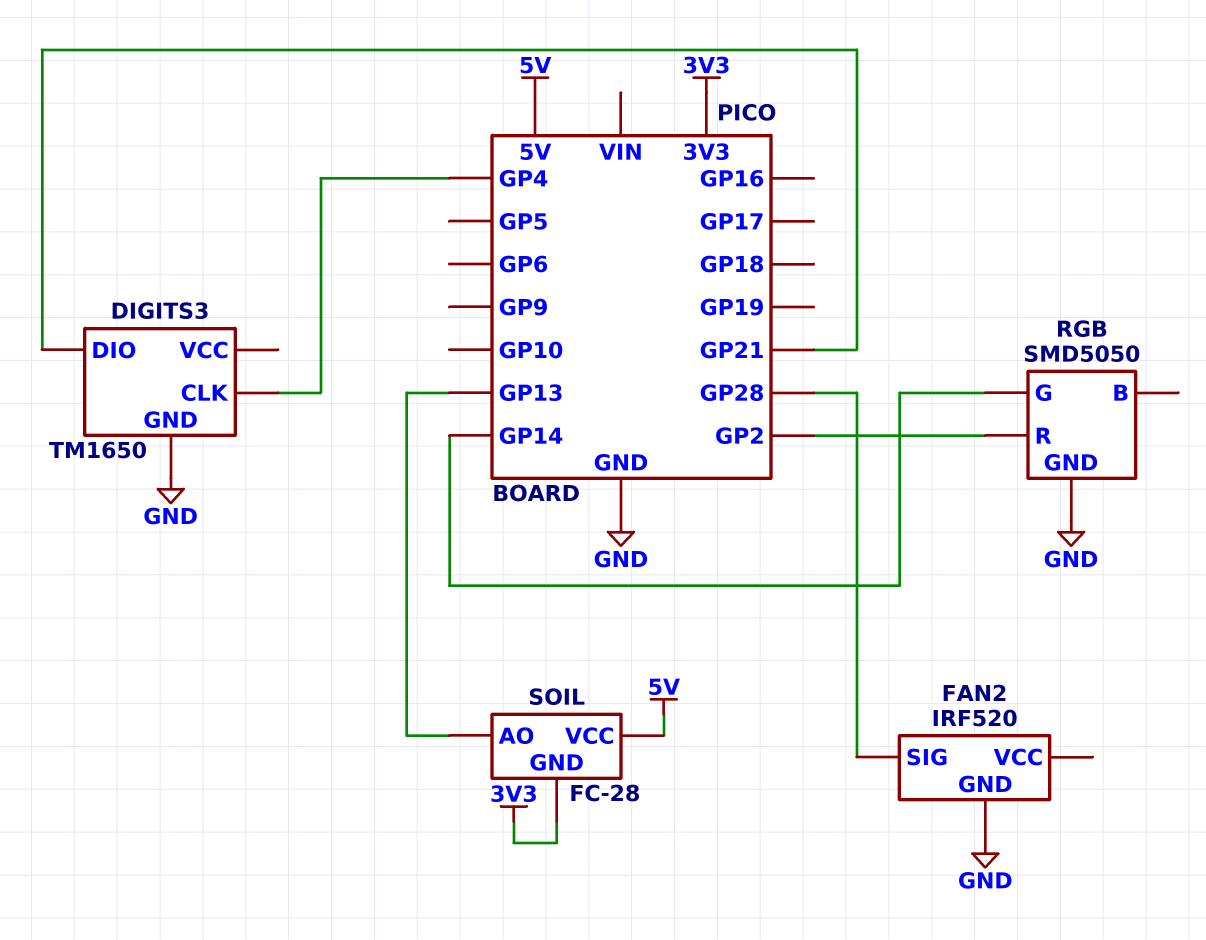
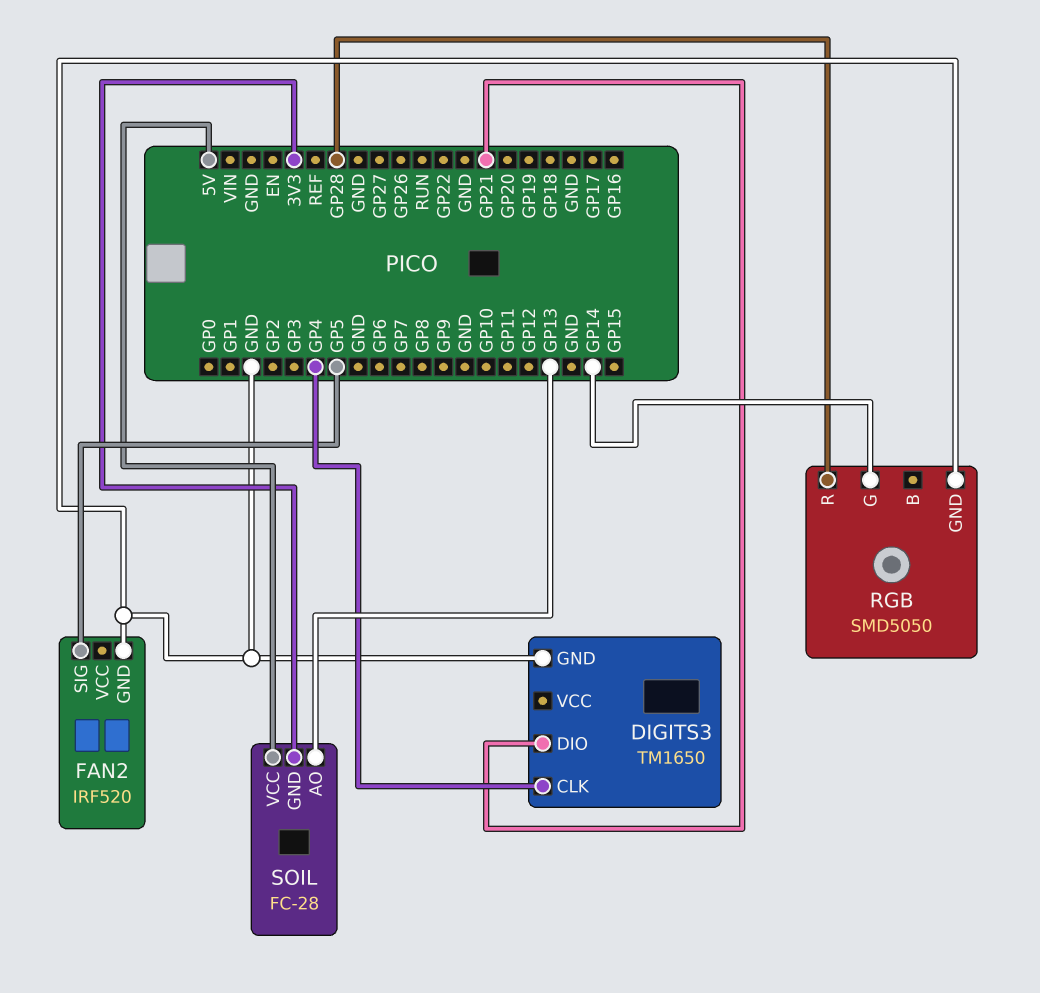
FAN2 pin SIG: GP28 -> GP5
RGB pin R: GP2 -> GP28

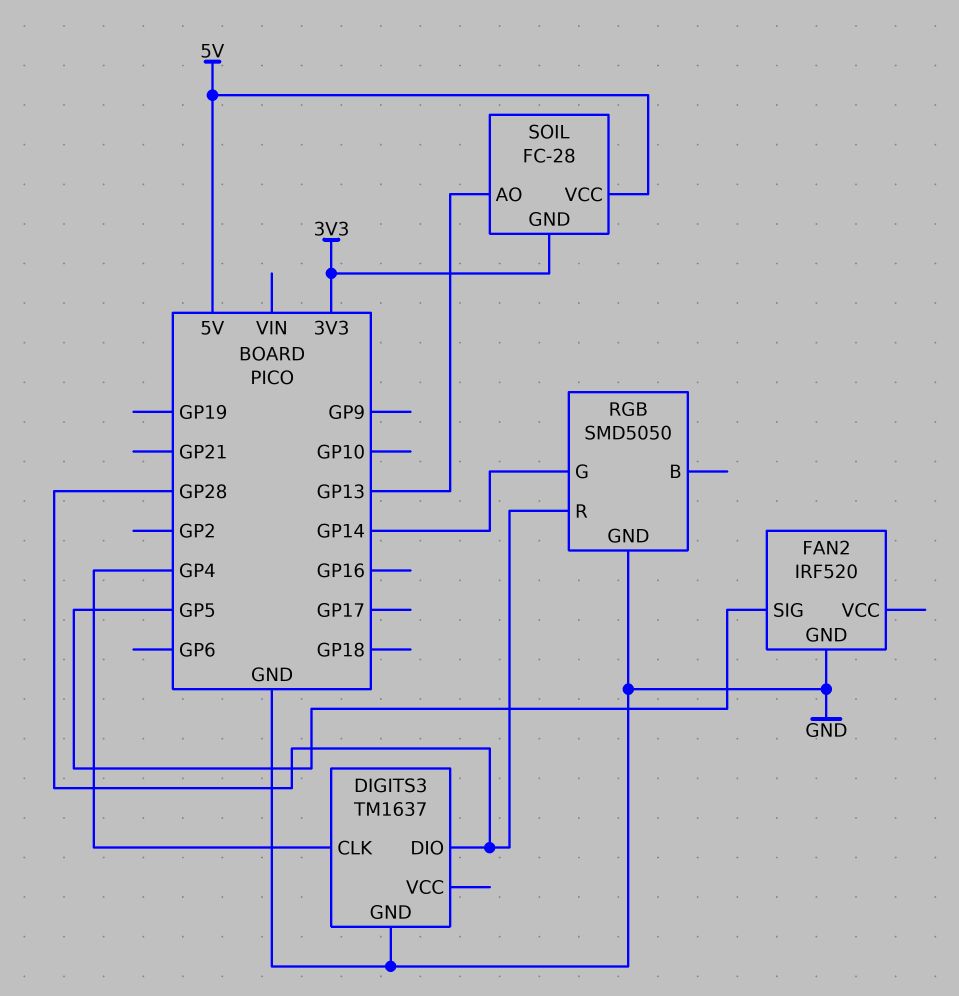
DIGITS3: TM1650 -> TM1637
DIGITS3 pin DIO: GP21 -> GP28

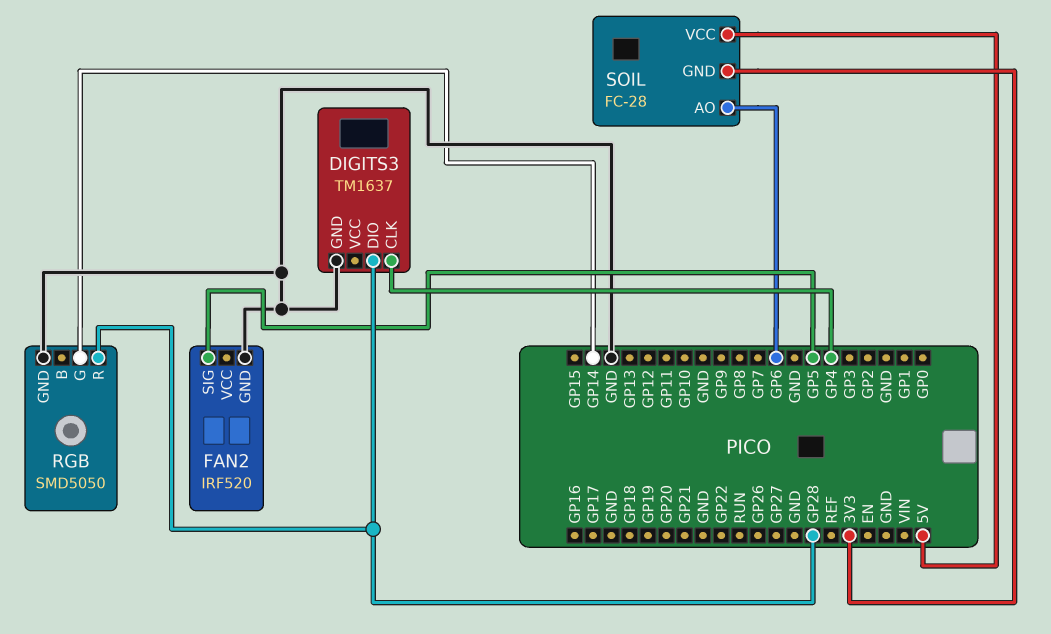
SOIL pin AO: GP13 -> GP6

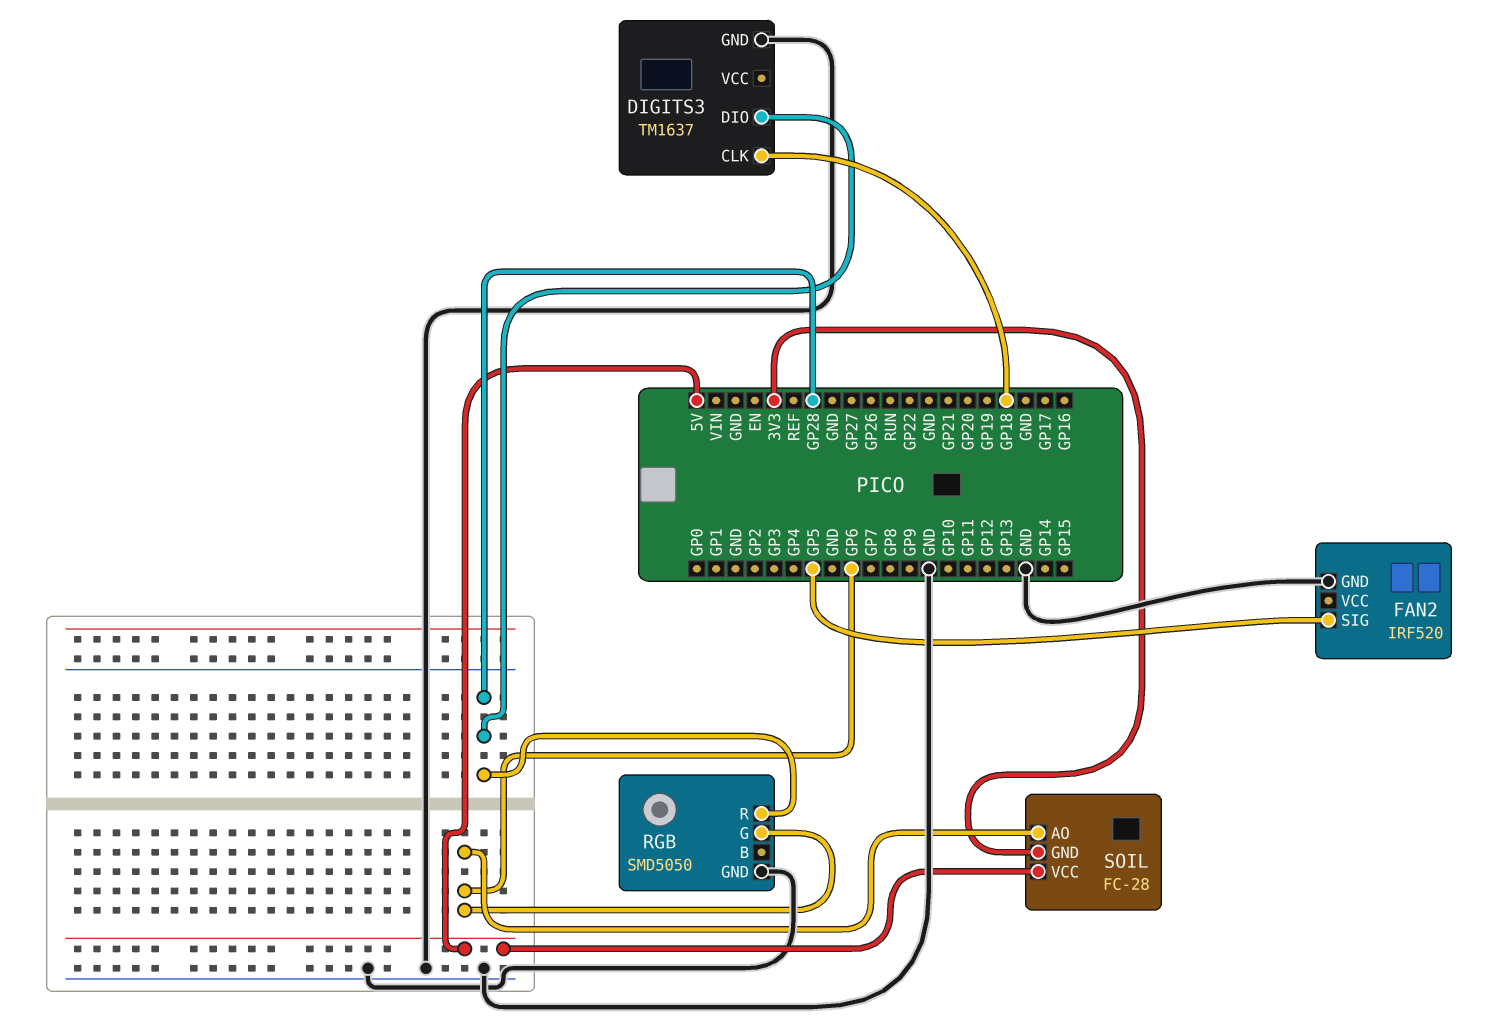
DIGITS3 pin CLK: GP4 -> GP18
RGB pin G: GP14 -> GP6

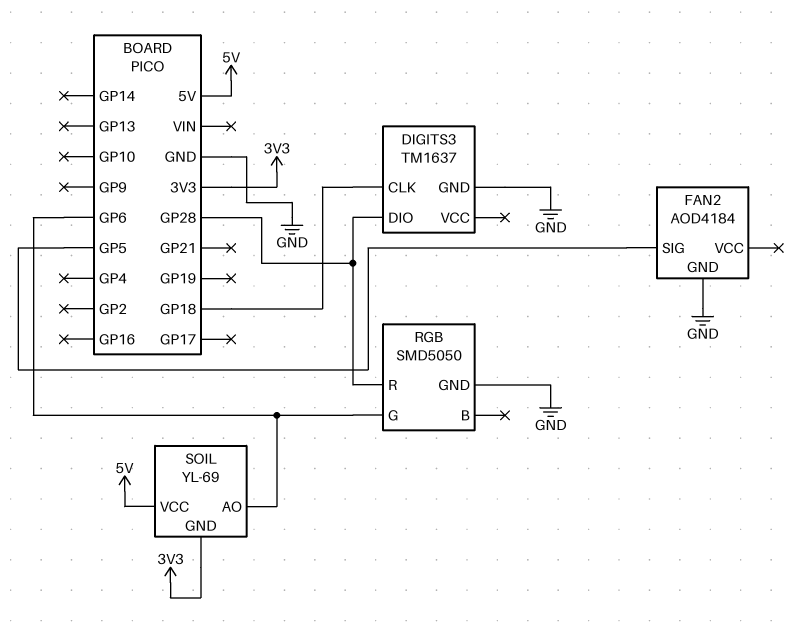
FAN2: IRF520 -> AOD4184
SOIL: FC-28 -> YL-69

